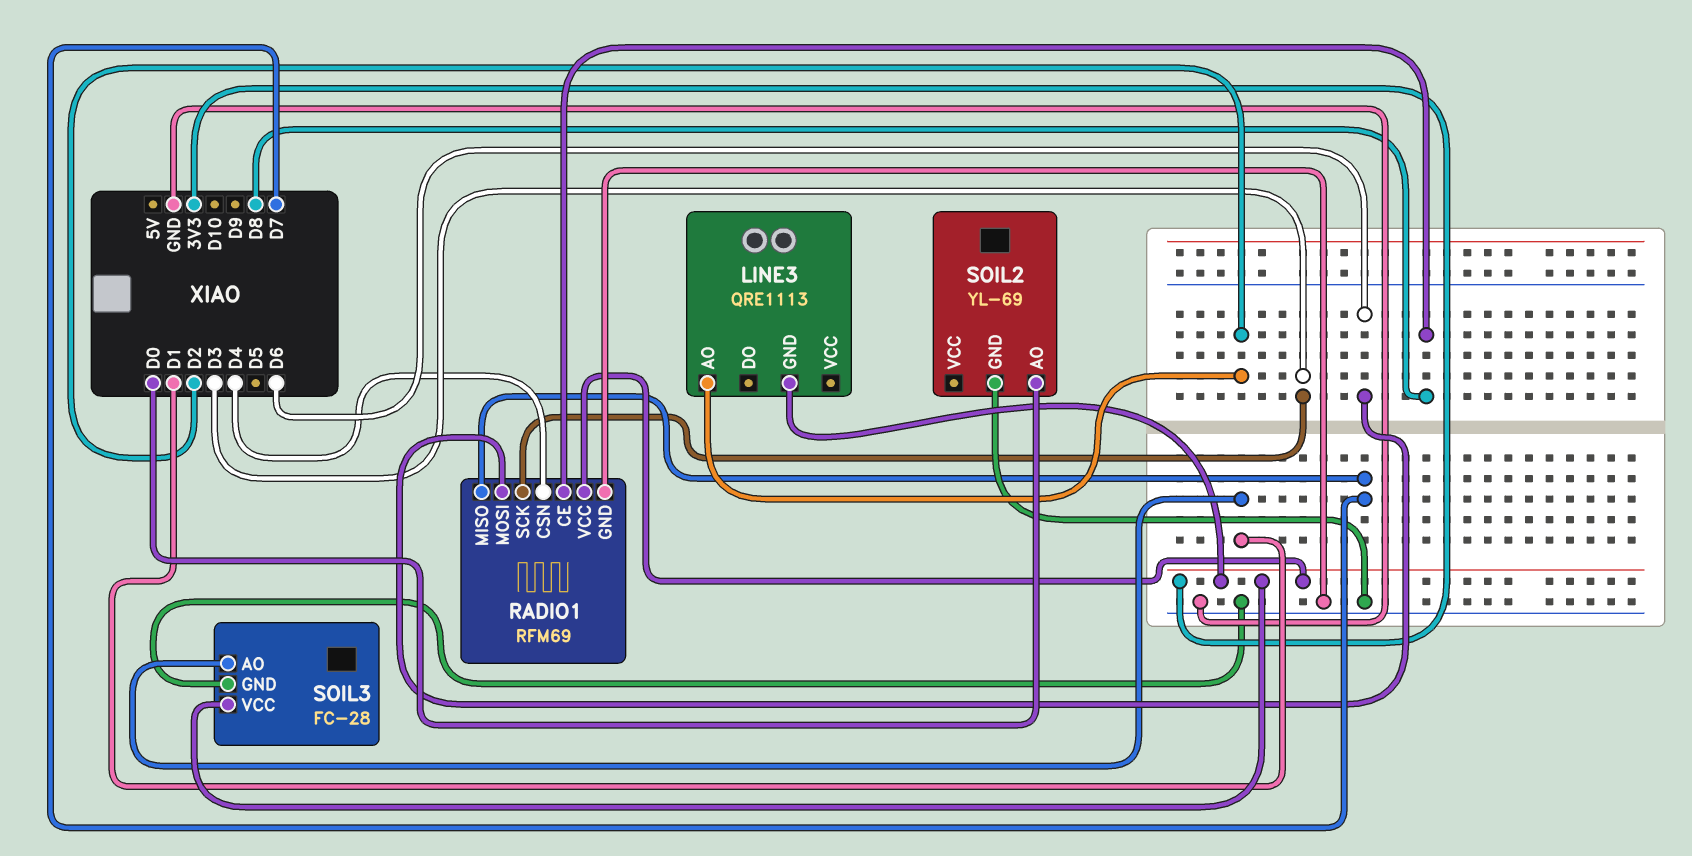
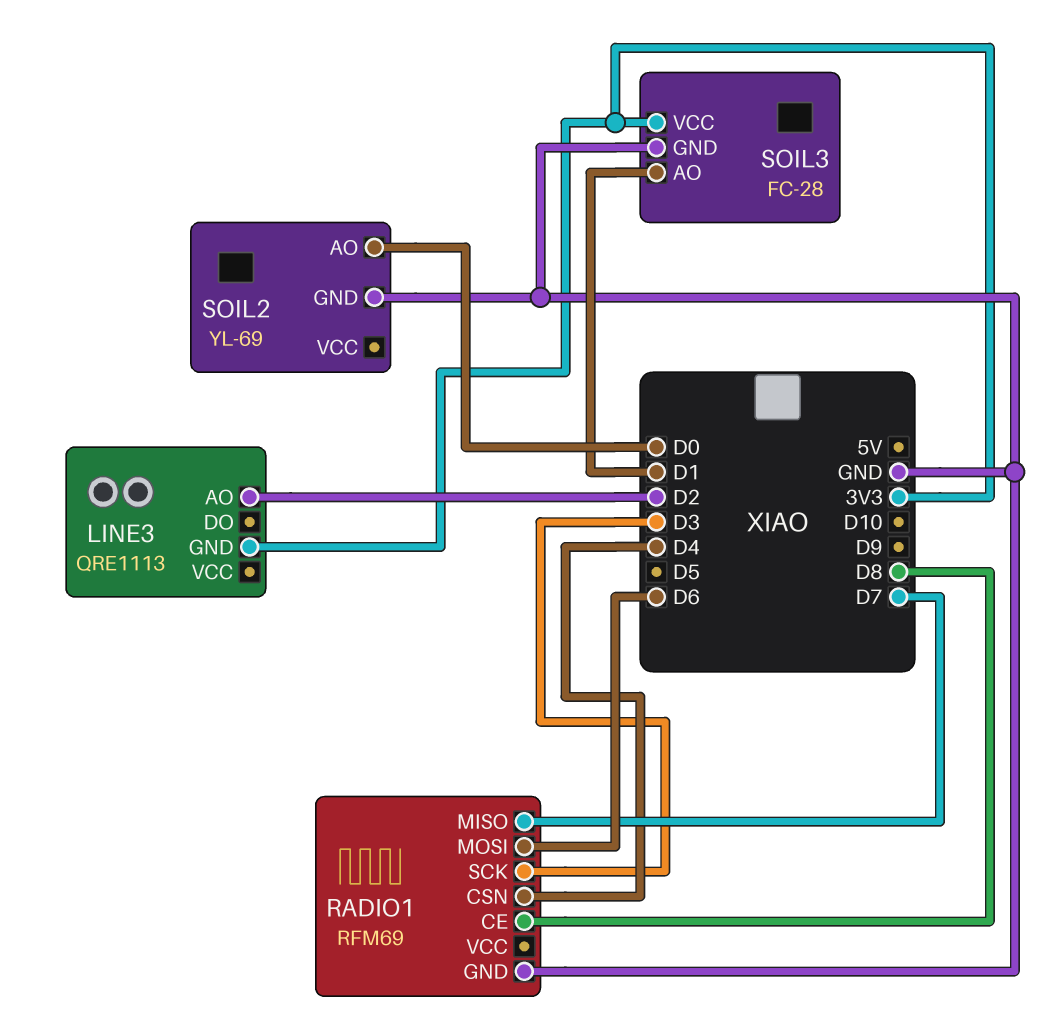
RADIO1 pin VCC: 3V3 -> none

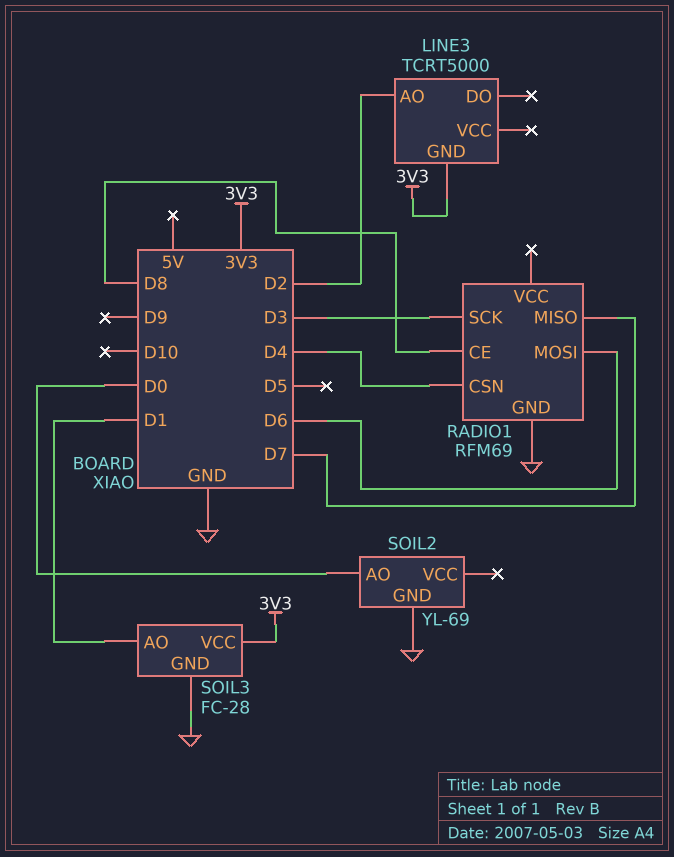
LINE3: QRE1113 -> TCRT5000

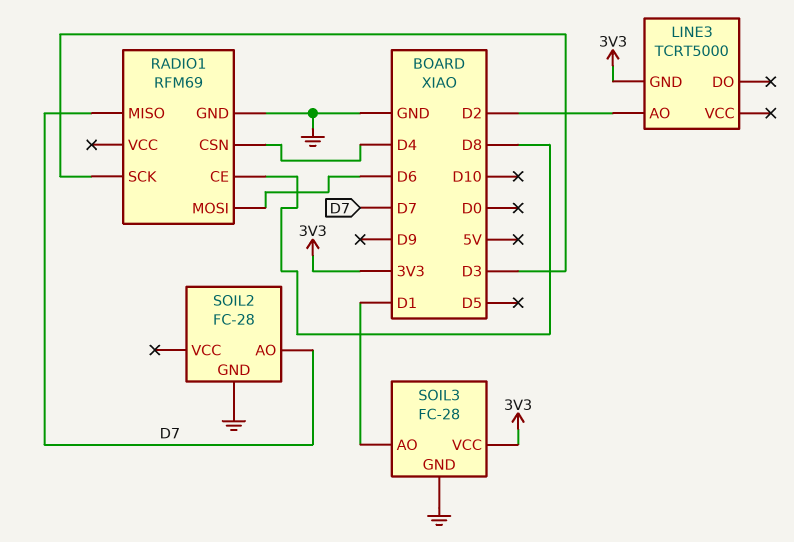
SOIL2: YL-69 -> FC-28
SOIL2 pin AO: D0 -> D7

